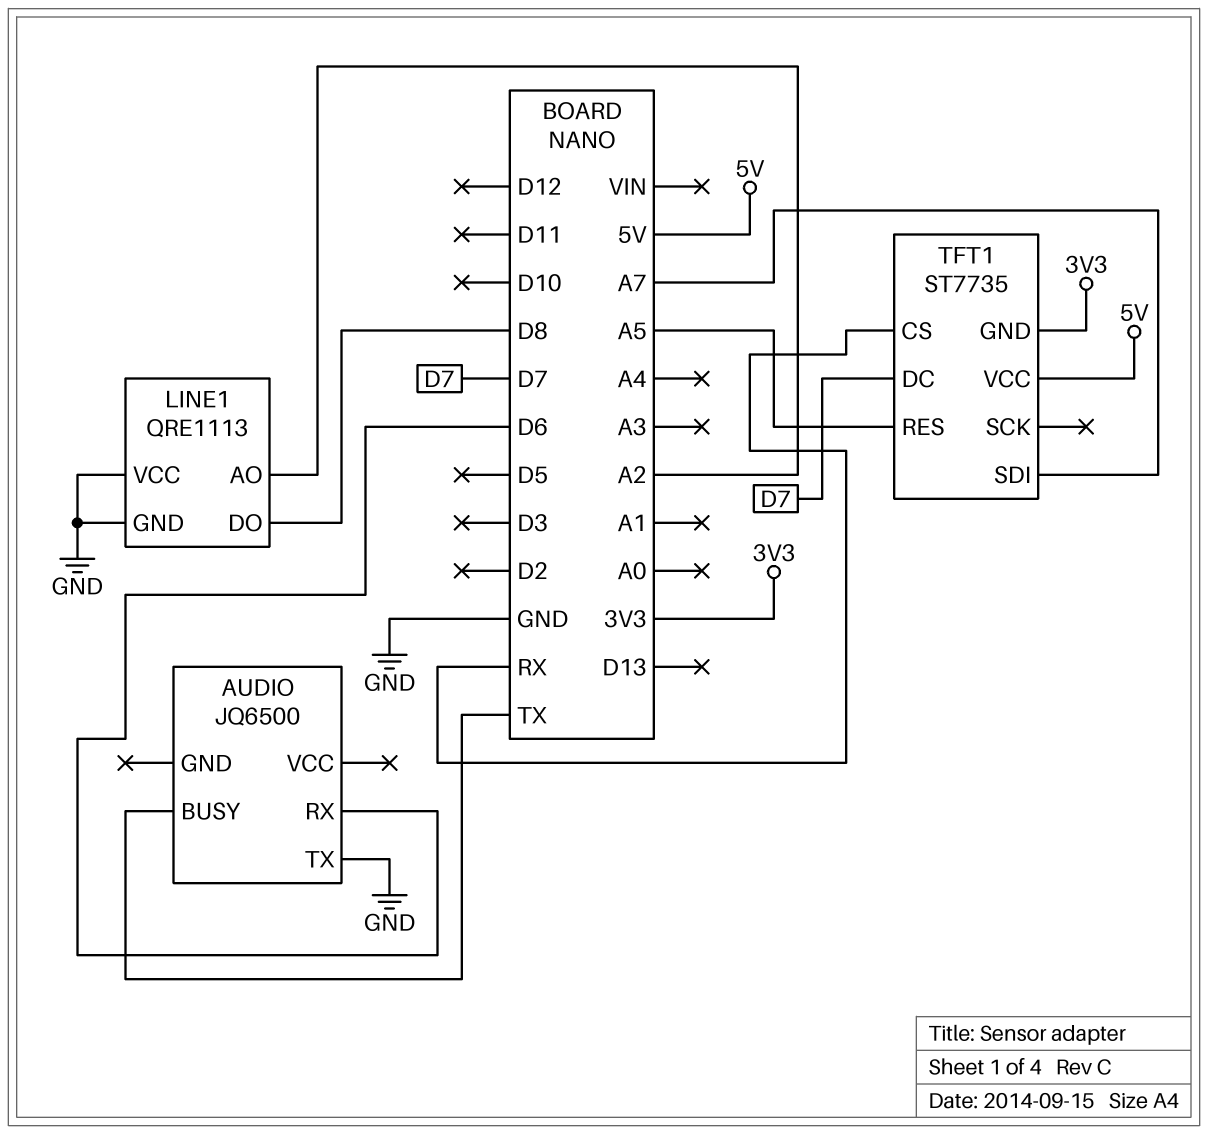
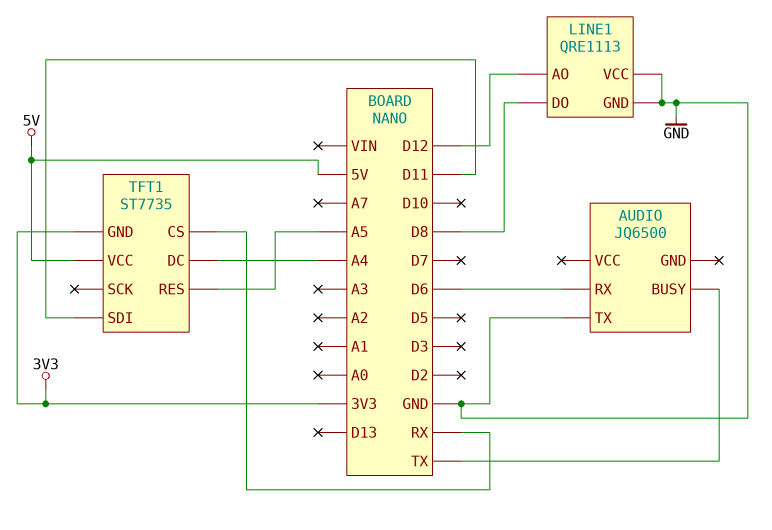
LINE1 pin AO: A2 -> D12
TFT1 pin DC: D7 -> A4
TFT1 pin SDI: A7 -> D11

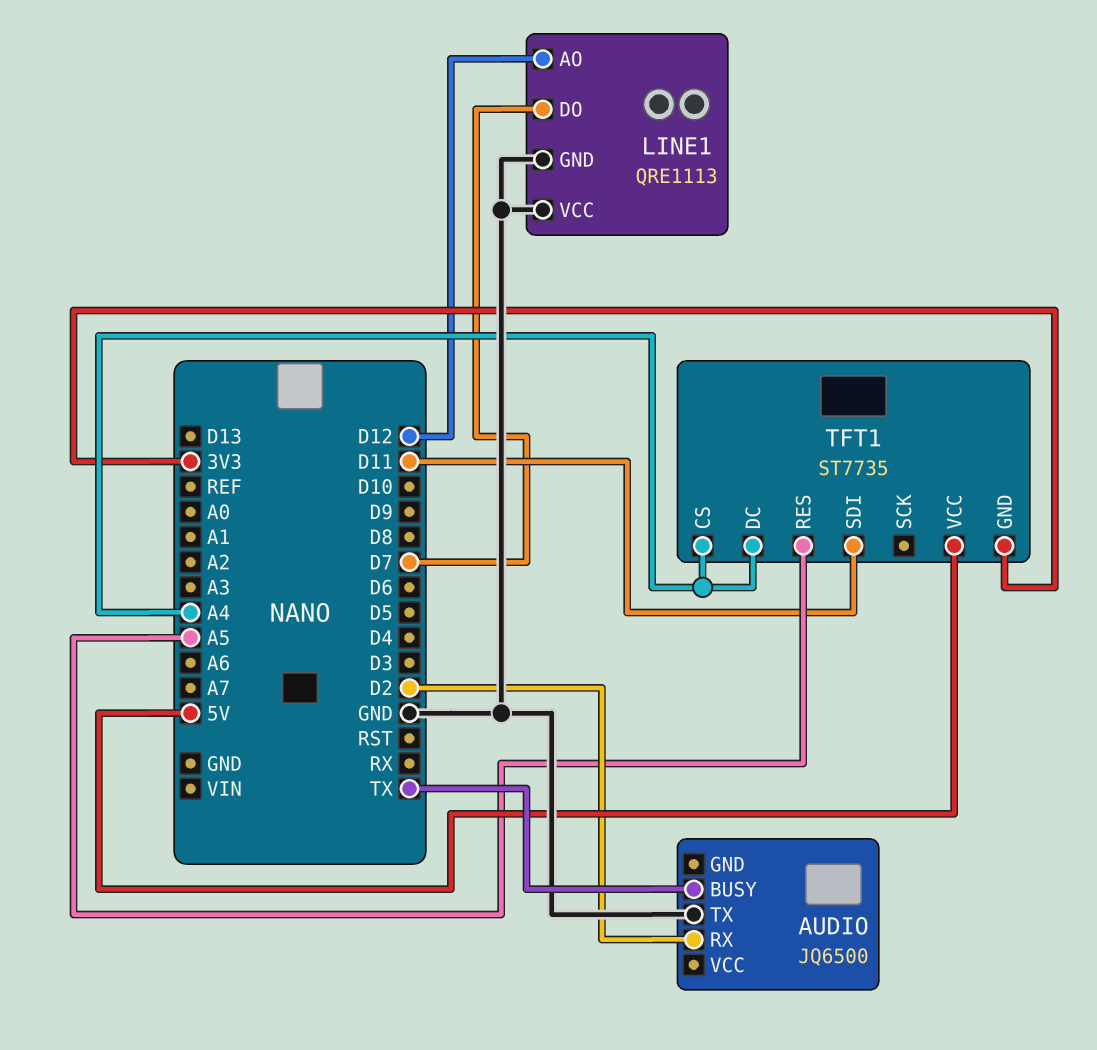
AUDIO pin RX: D6 -> D2
LINE1 pin DO: D8 -> D7
TFT1 pin CS: RX -> A4

